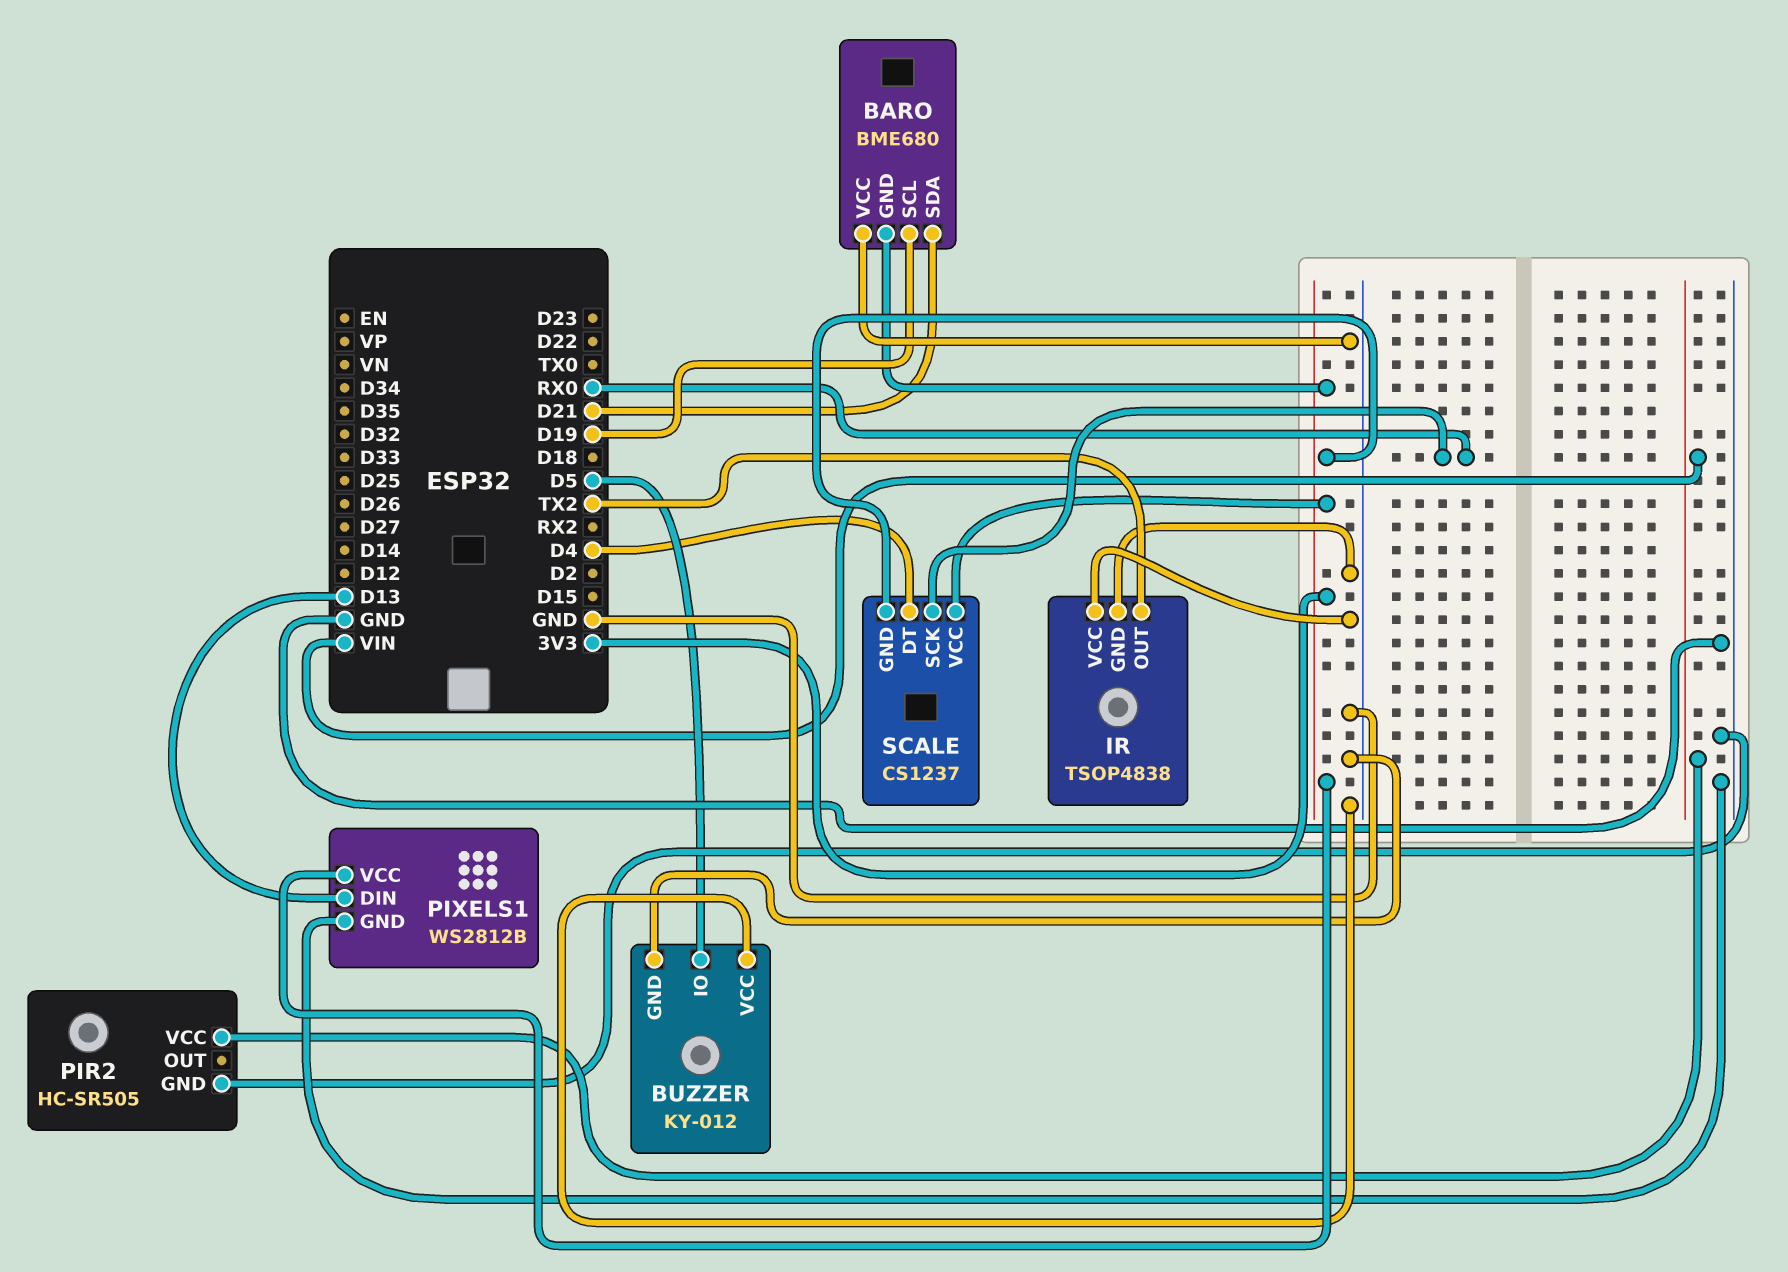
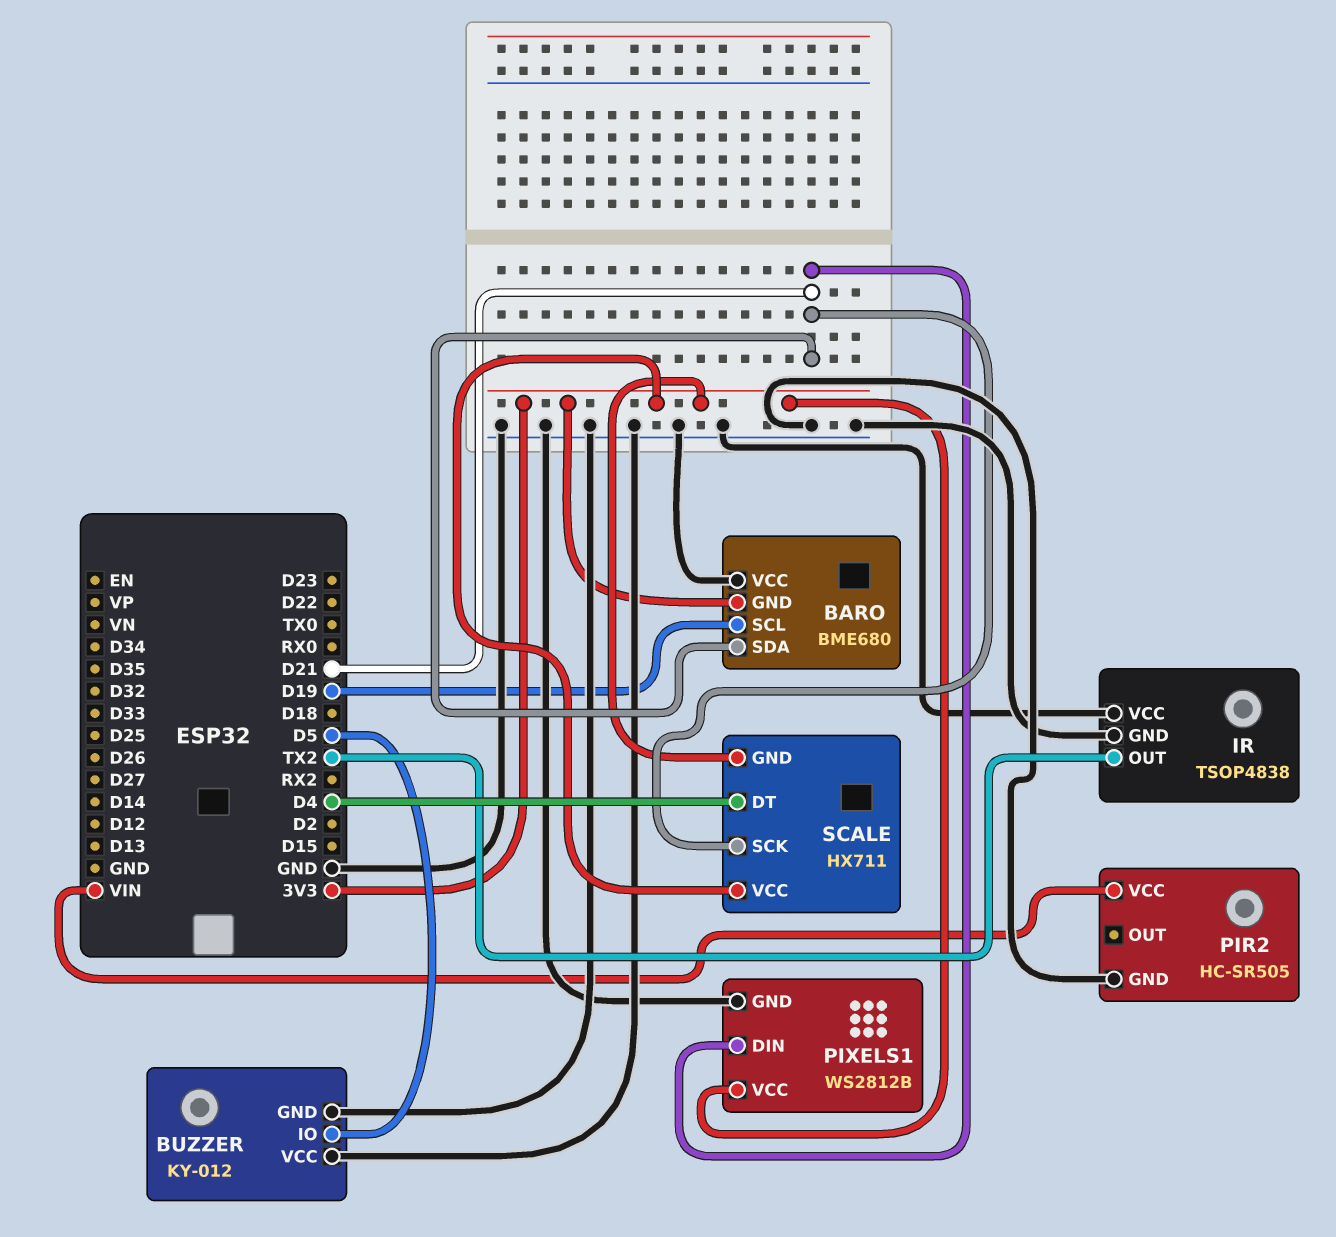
PIXELS1 pin DIN: D13 -> D21
SCALE: CS1237 -> HX711
SCALE pin SCK: RX0 -> D21

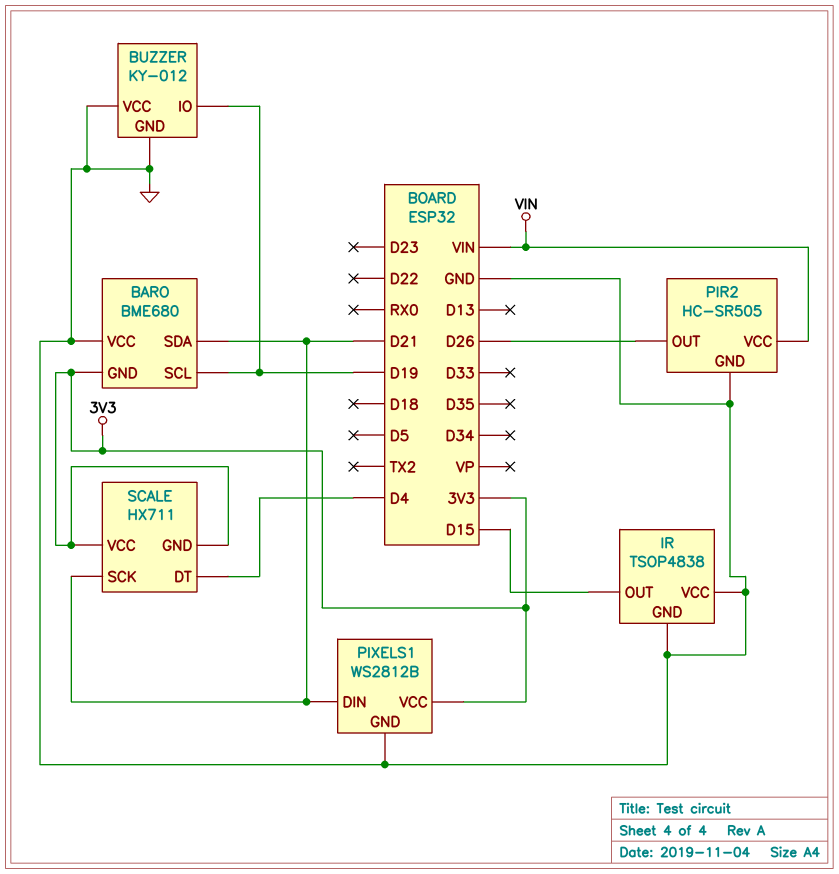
BUZZER pin IO: D5 -> D19
IR pin OUT: TX2 -> D15
PIR2 pin OUT: none -> D26

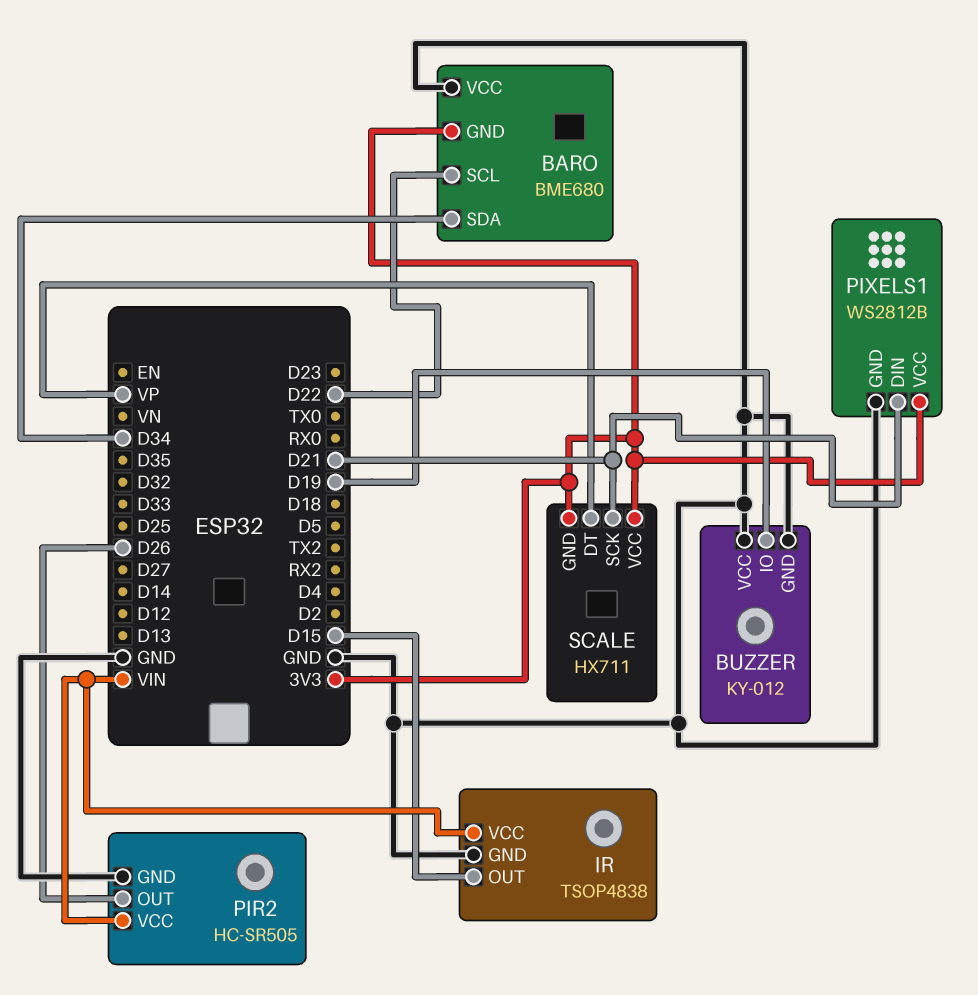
BARO pin SCL: D19 -> D22
BARO pin SDA: D21 -> D34
IR pin VCC: GND -> VIN
SCALE pin DT: D4 -> VP

